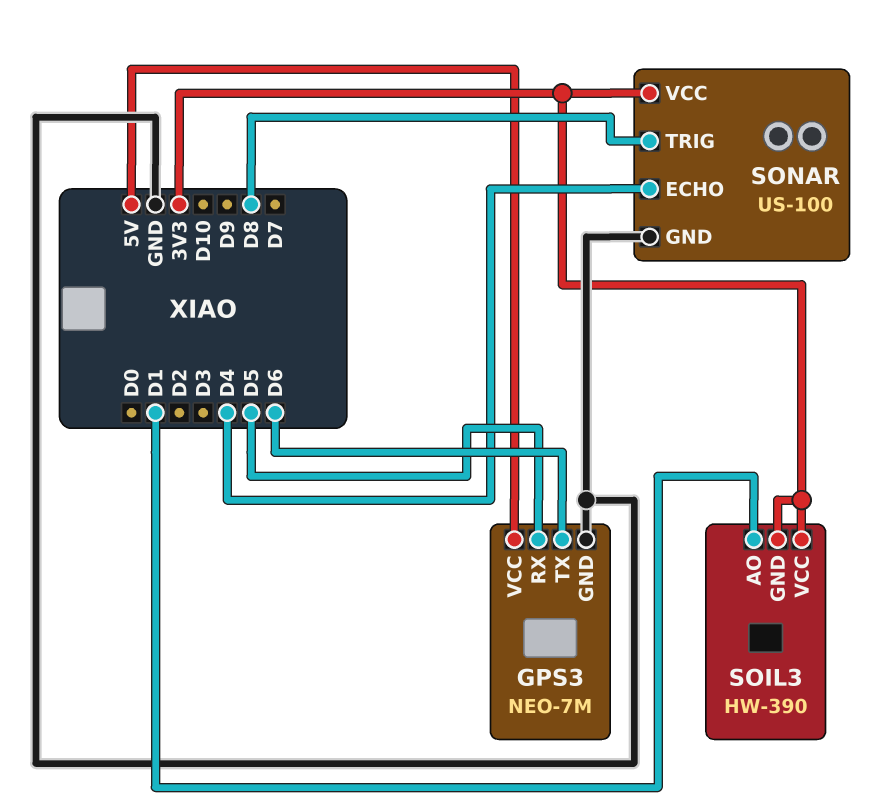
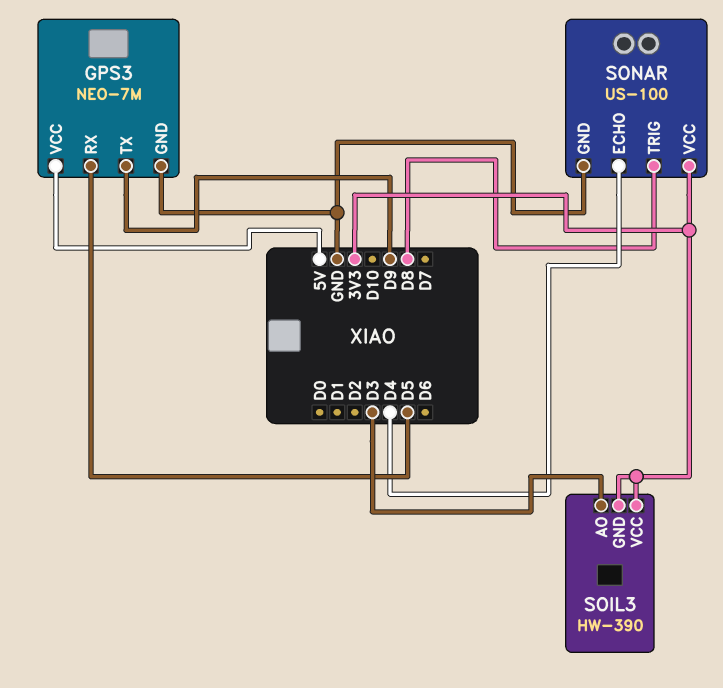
GPS3 pin TX: D6 -> D9
SOIL3 pin AO: D1 -> D3

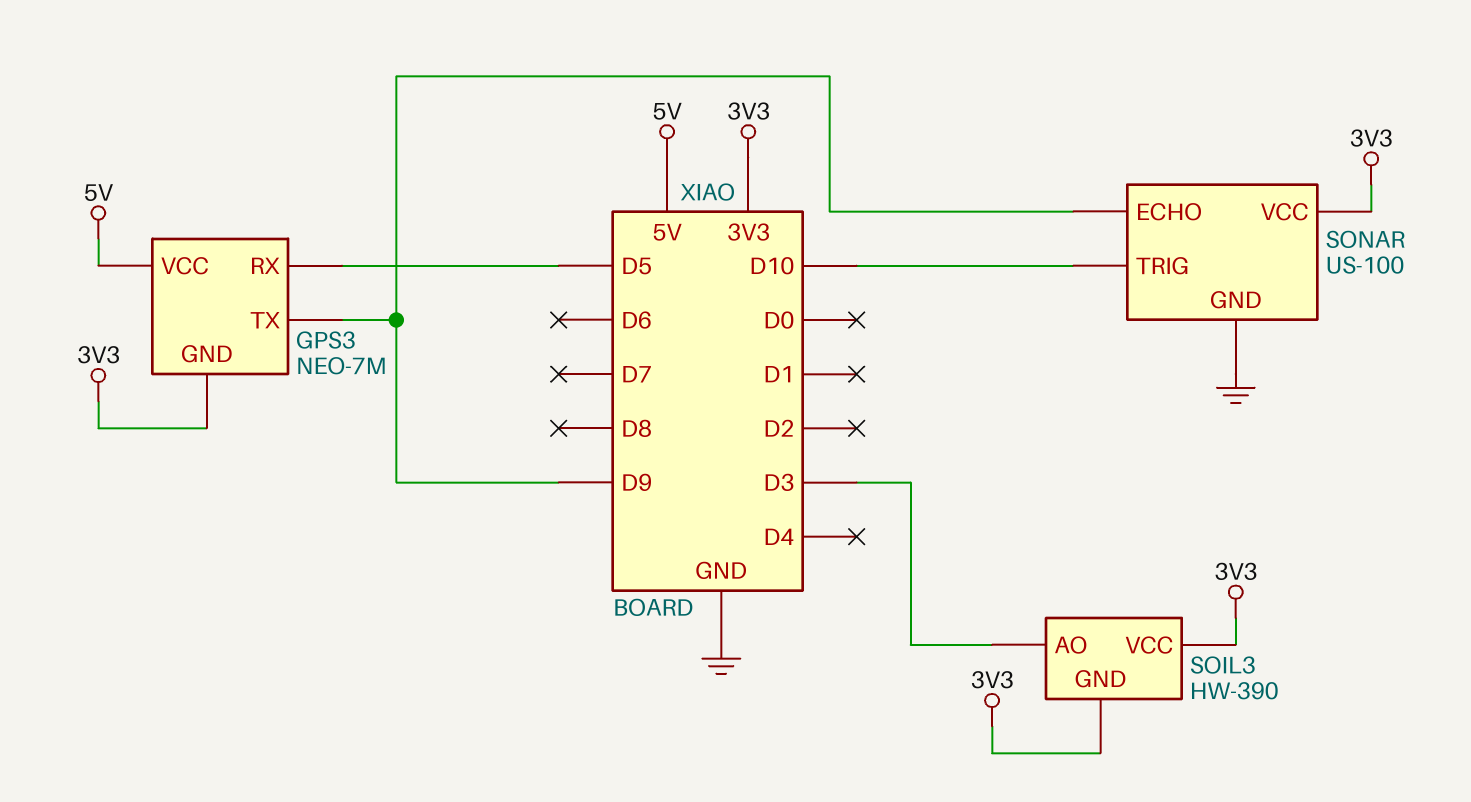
GPS3 pin GND: GND -> 3V3
SONAR pin ECHO: D4 -> D9
SONAR pin TRIG: D8 -> D10

